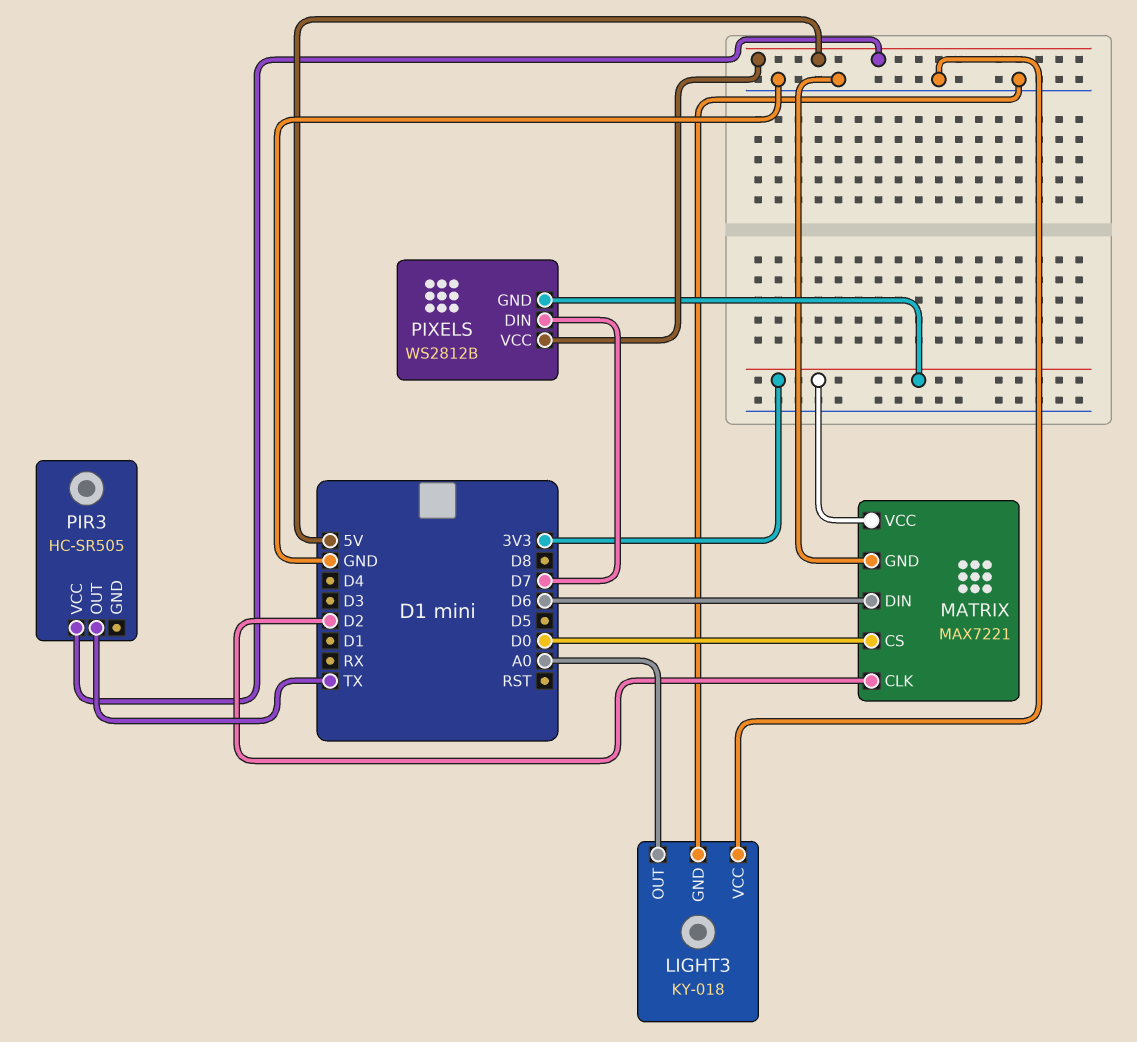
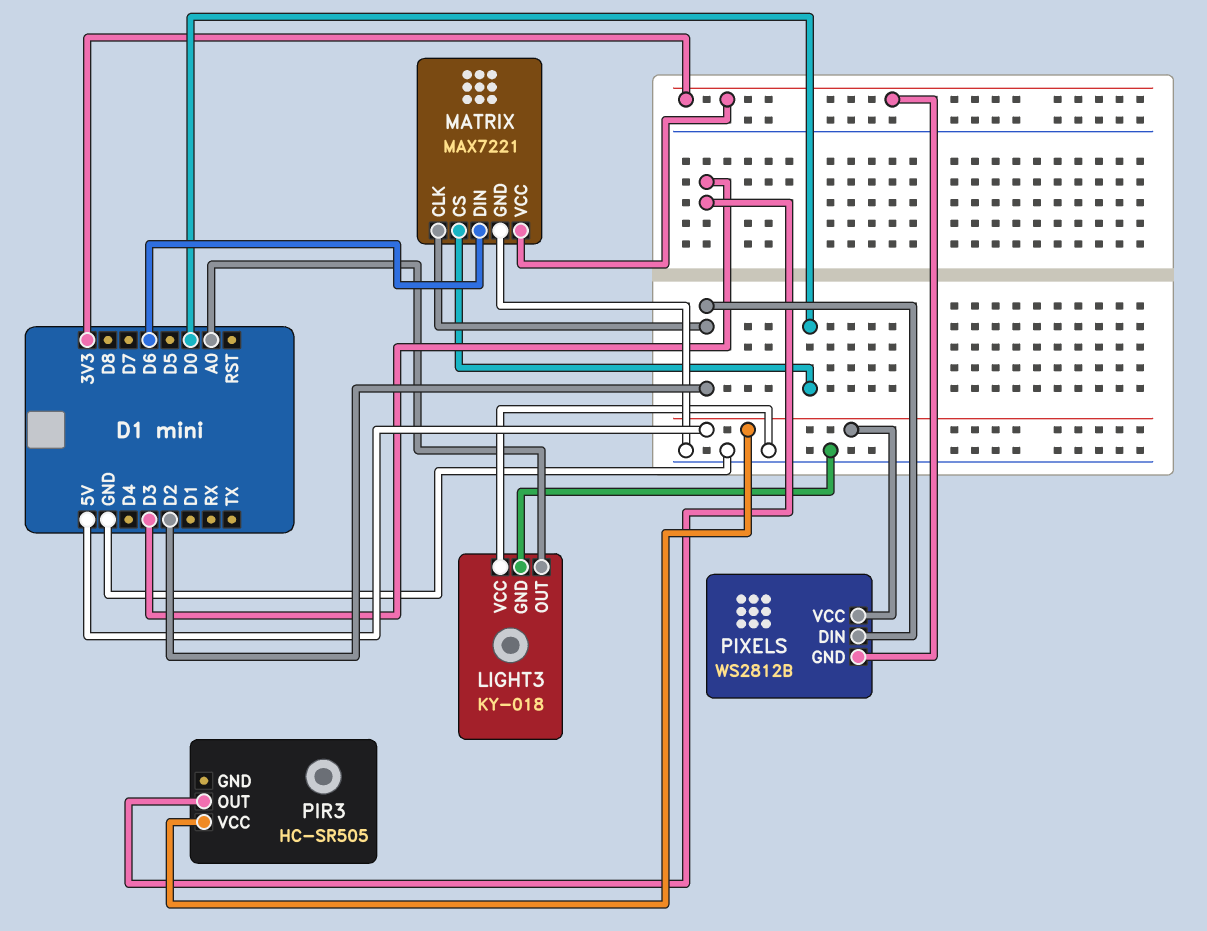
PIR3 pin OUT: TX -> D3
PIXELS pin DIN: D7 -> D2

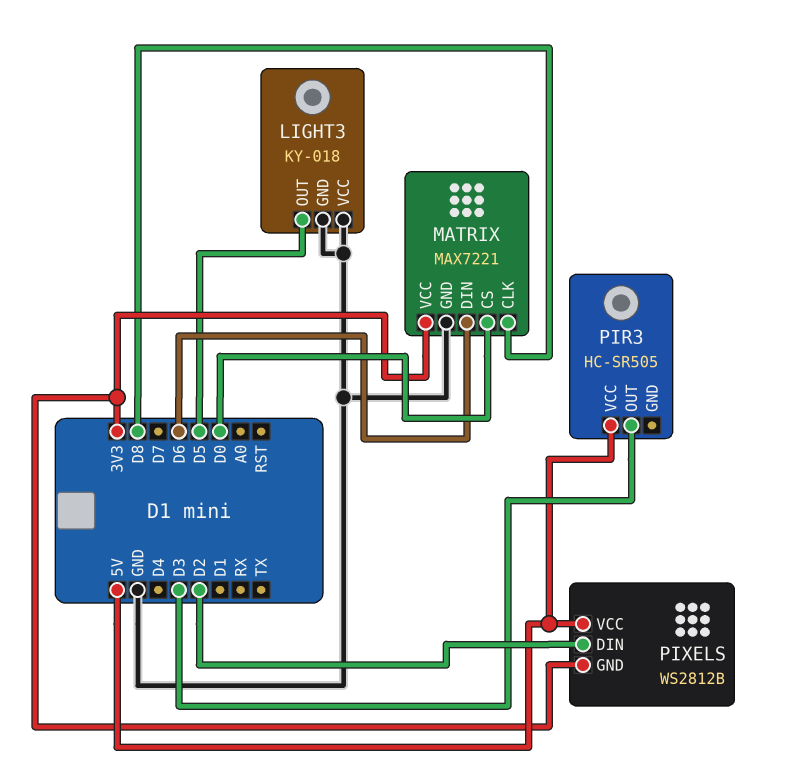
LIGHT3 pin OUT: A0 -> D5
MATRIX pin CLK: D2 -> D8

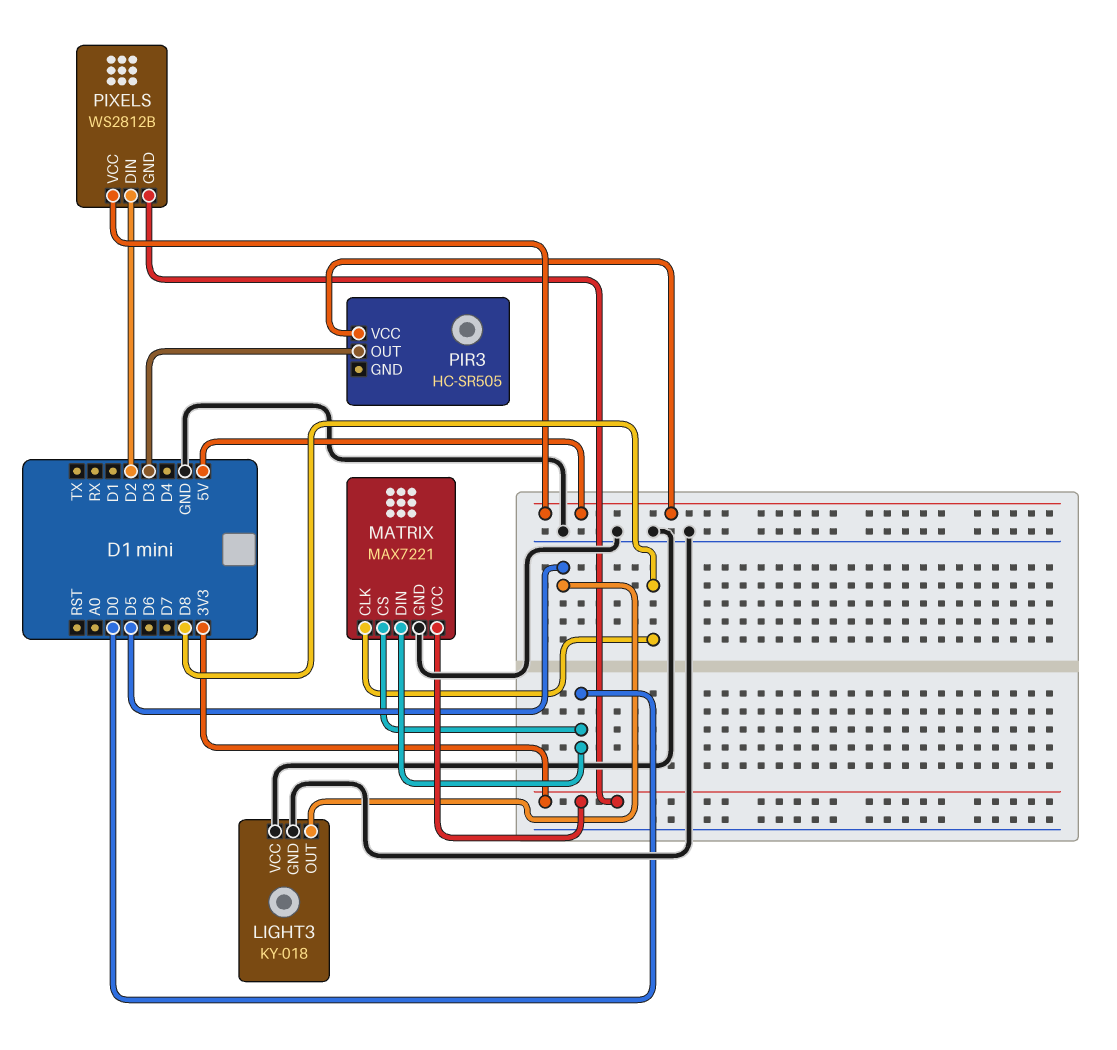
MATRIX pin DIN: D6 -> D0

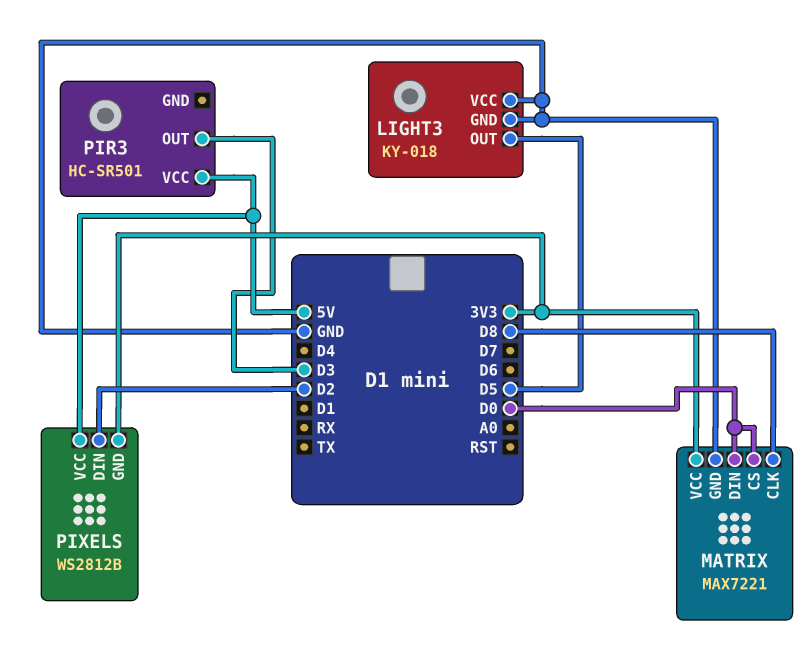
PIR3: HC-SR505 -> HC-SR501

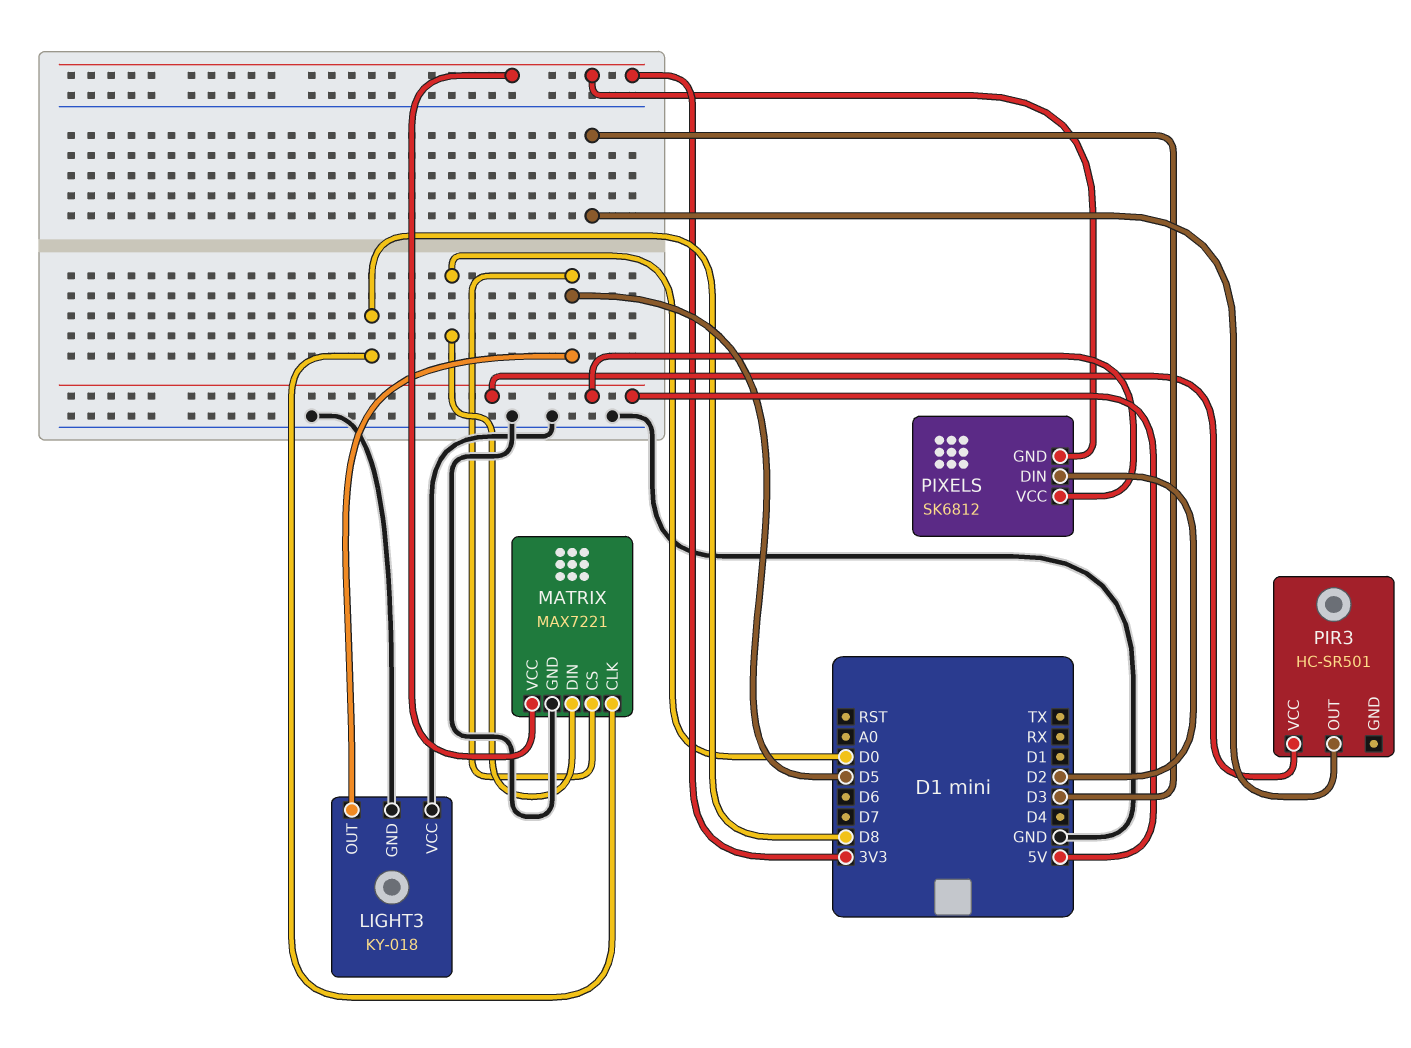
MATRIX pin CS: D0 -> D5
PIXELS: WS2812B -> SK6812

